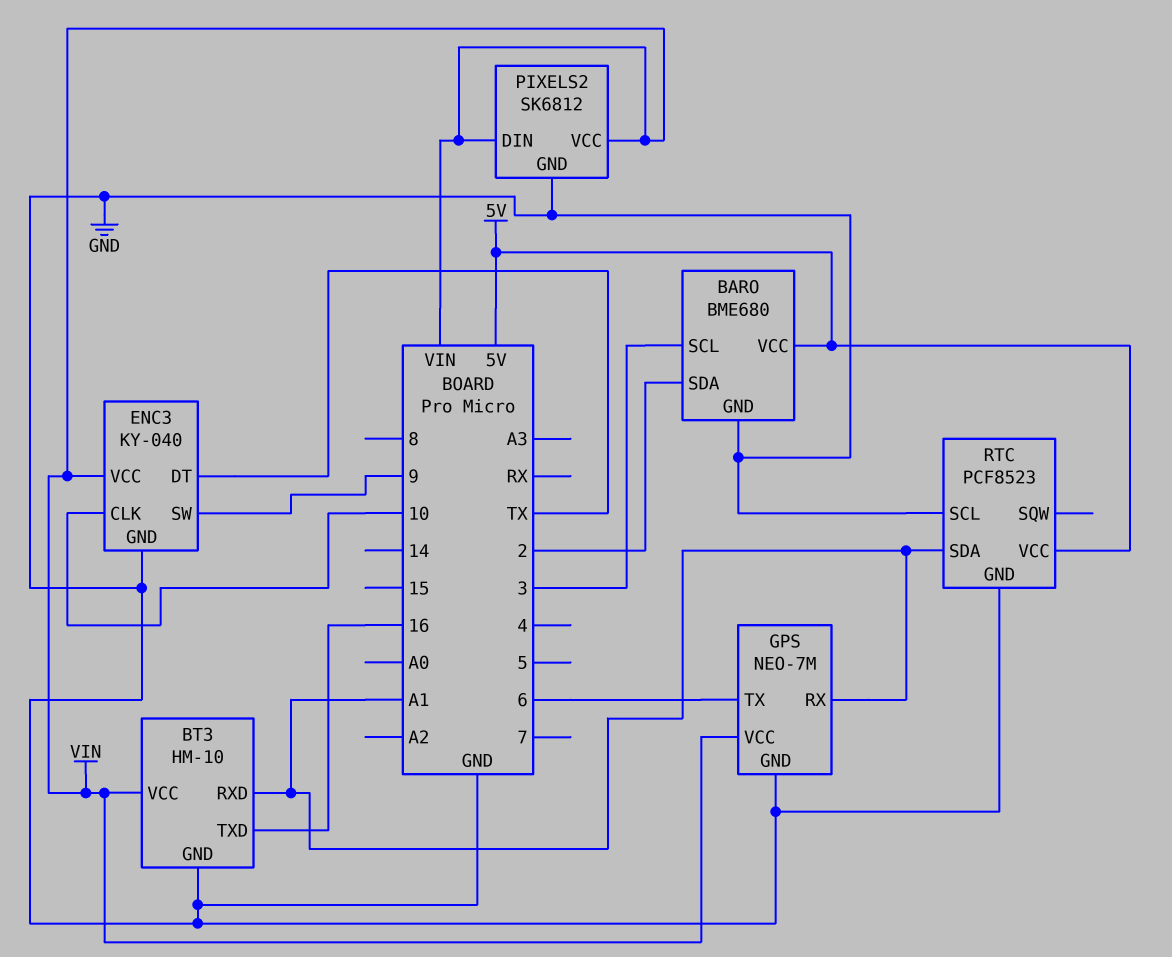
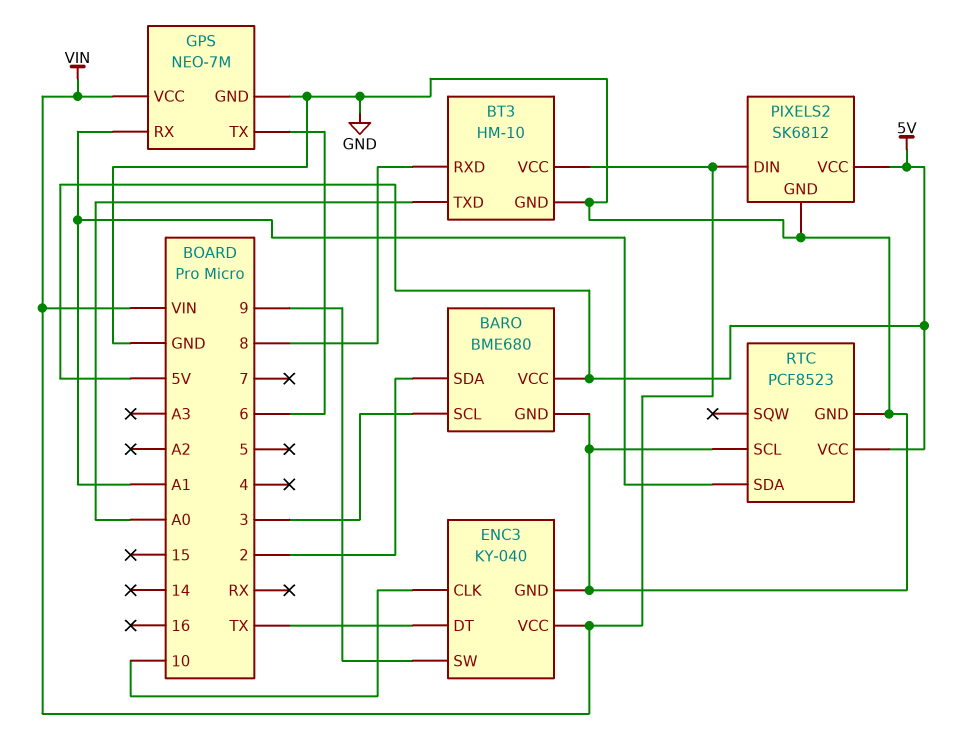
BT3 pin RXD: A1 -> 8
BT3 pin TXD: 16 -> A0
PIXELS2 pin VCC: VIN -> 5V

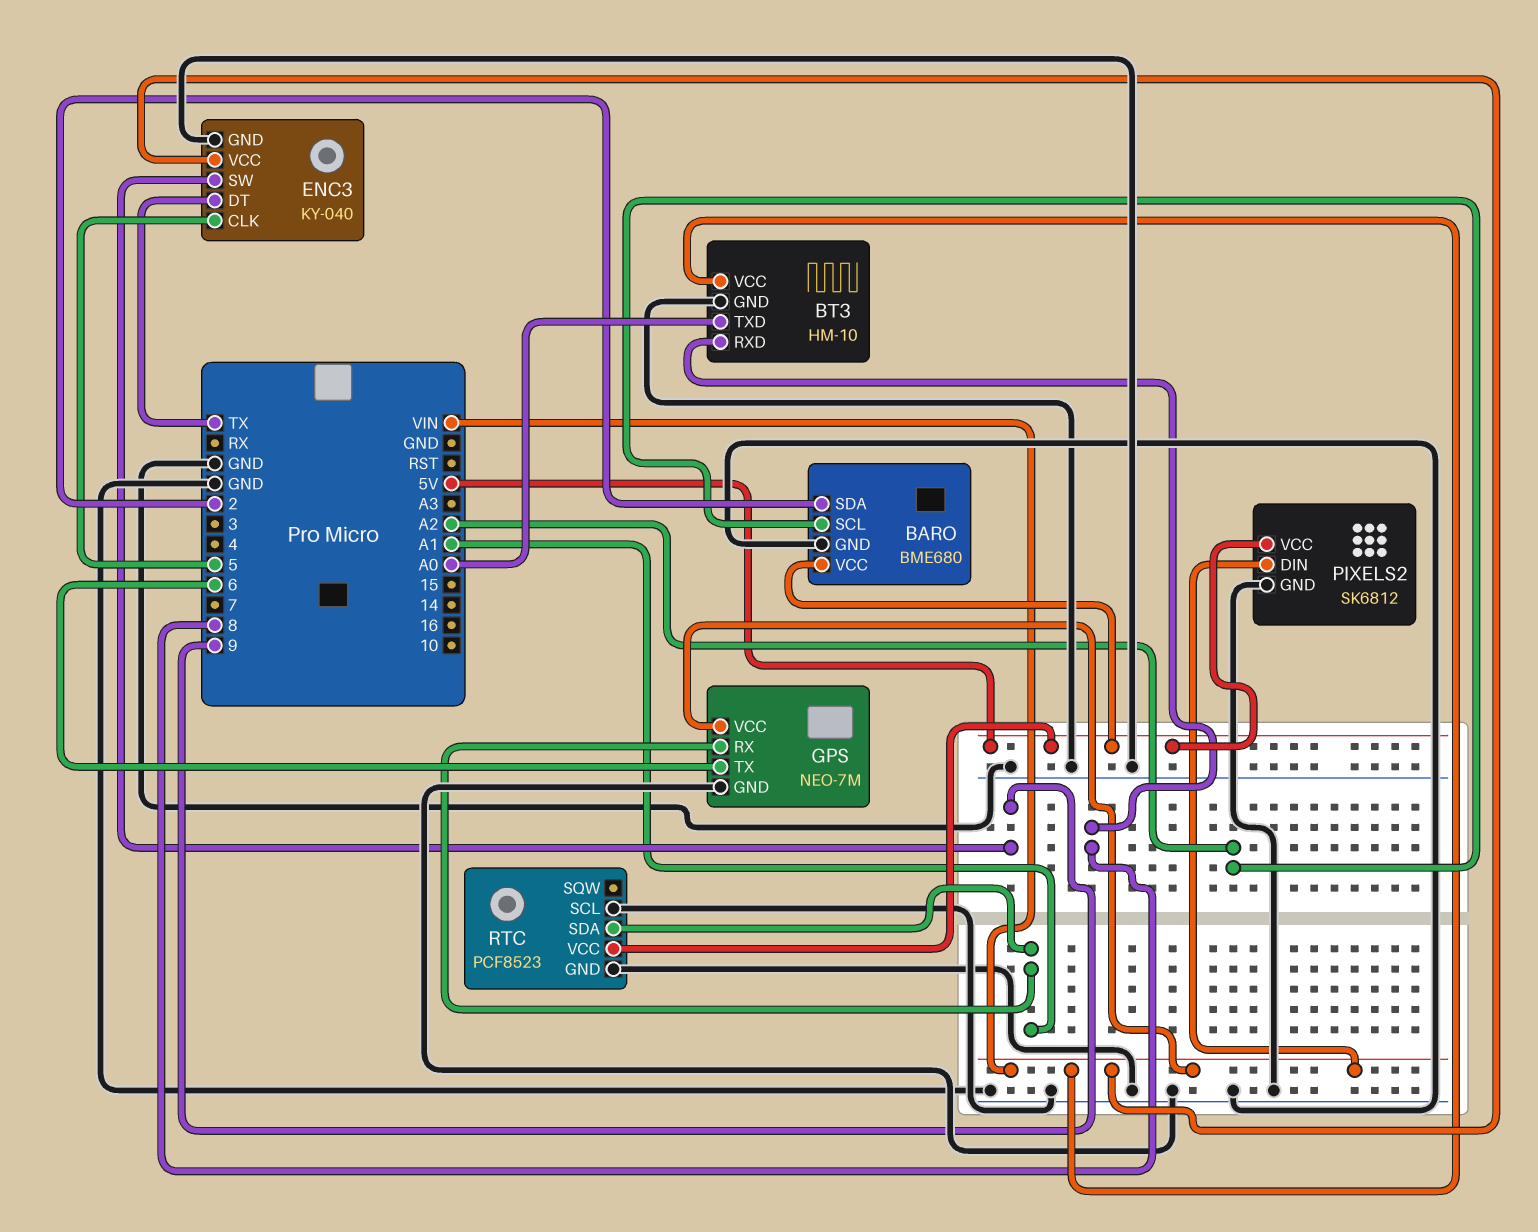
BARO pin SCL: 3 -> A2
ENC3 pin CLK: 10 -> 5

